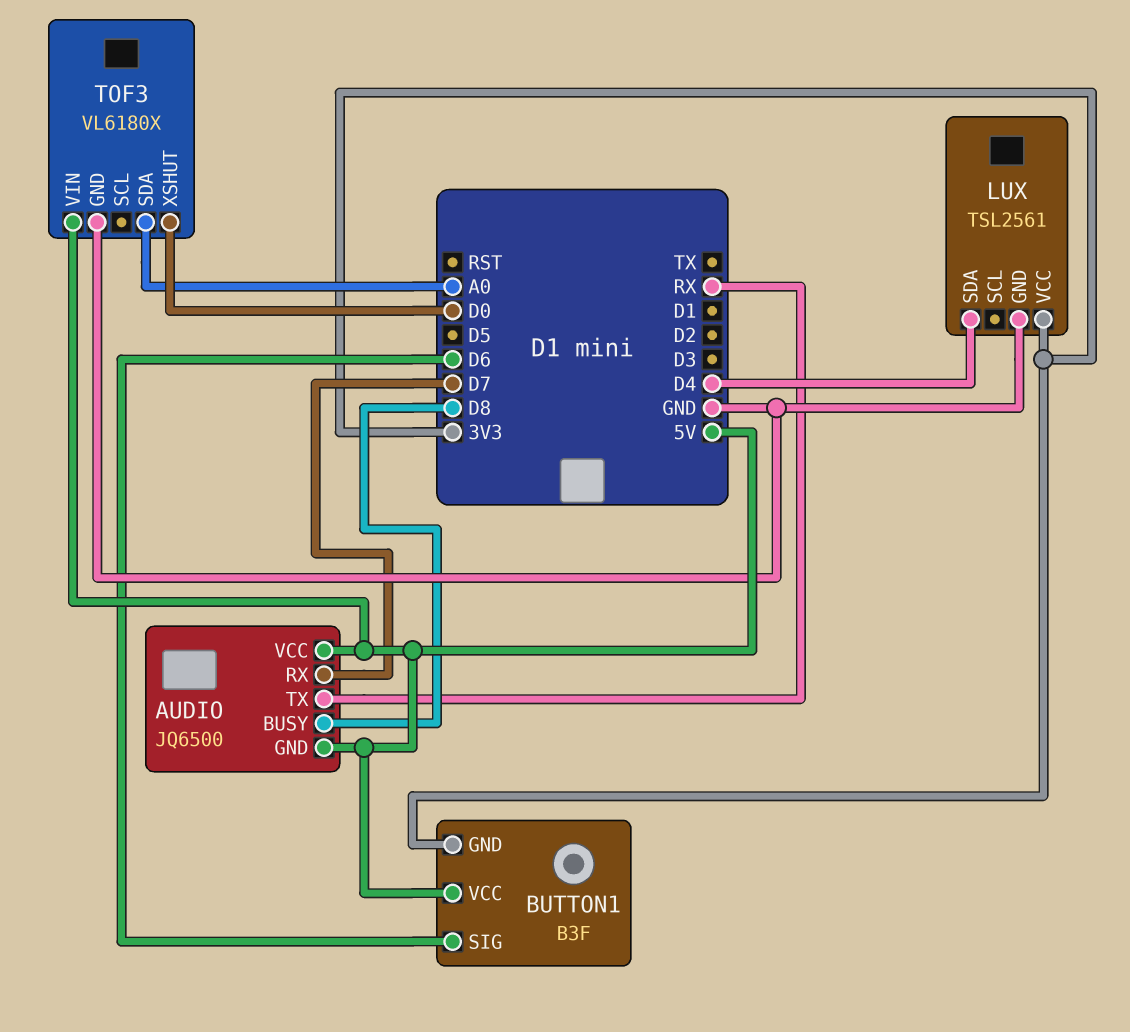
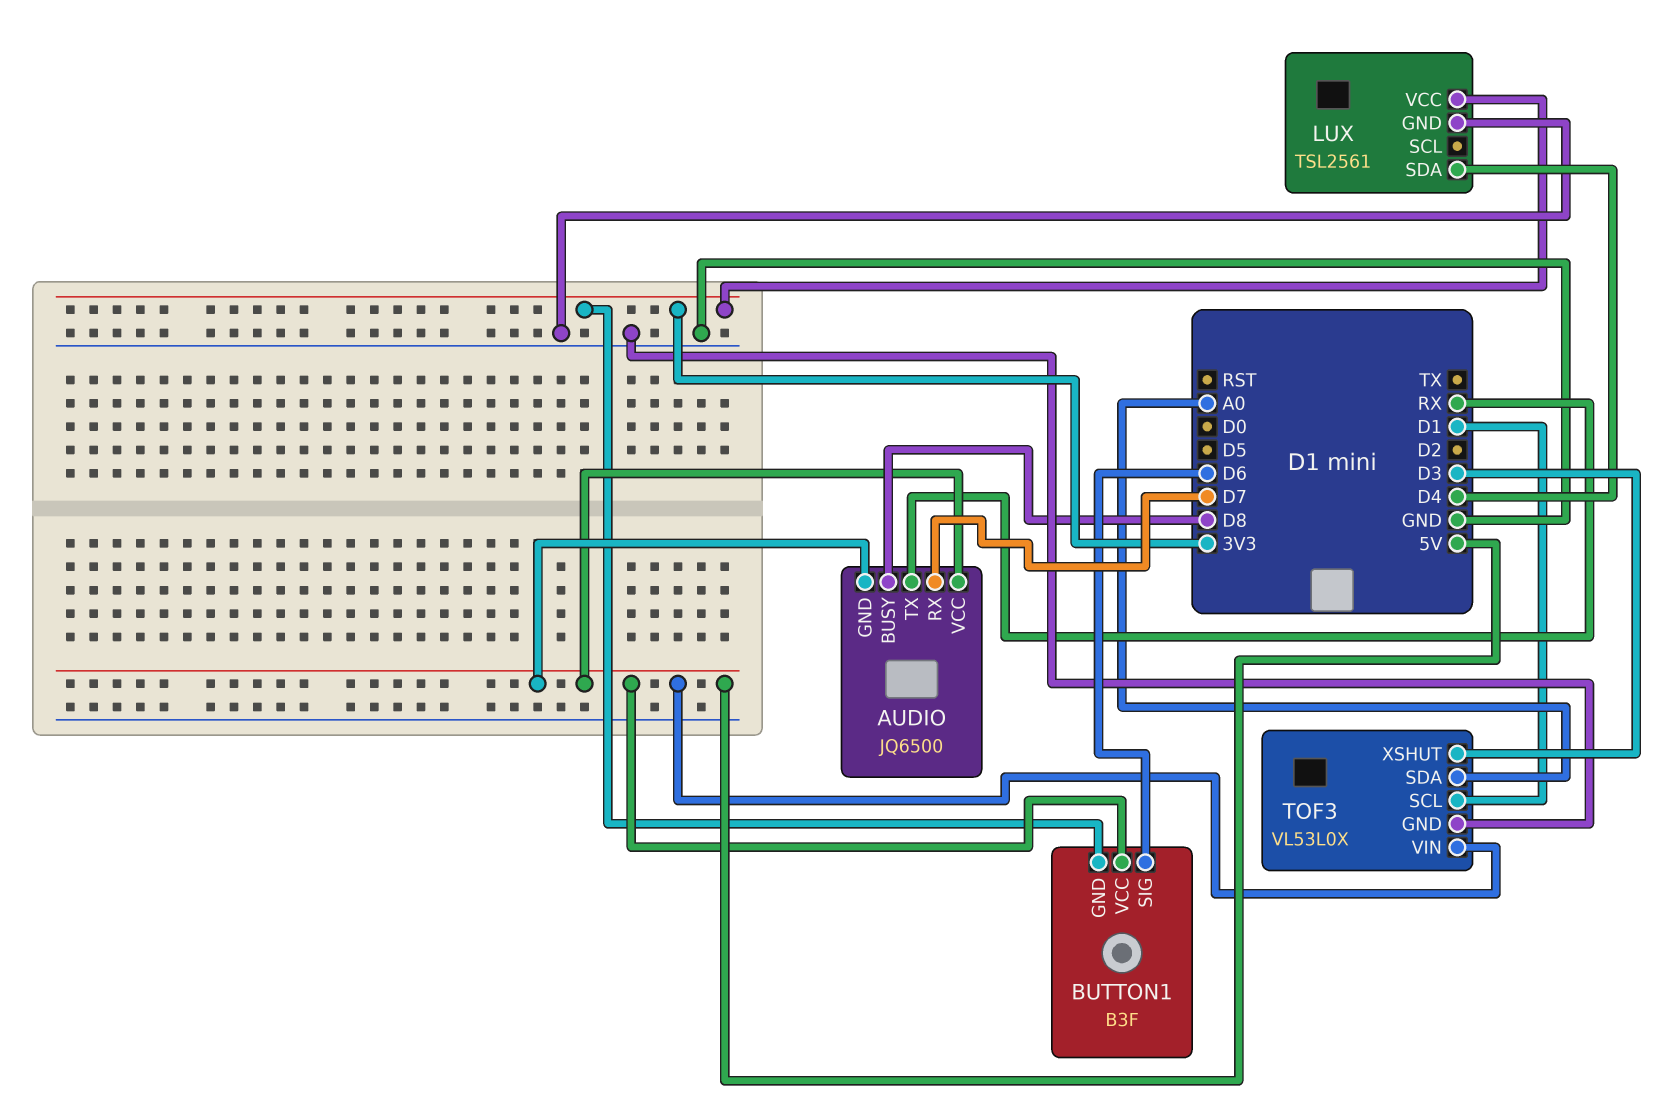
TOF3: VL6180X -> VL53L0X
TOF3 pin SCL: none -> D1
TOF3 pin XSHUT: D0 -> D3

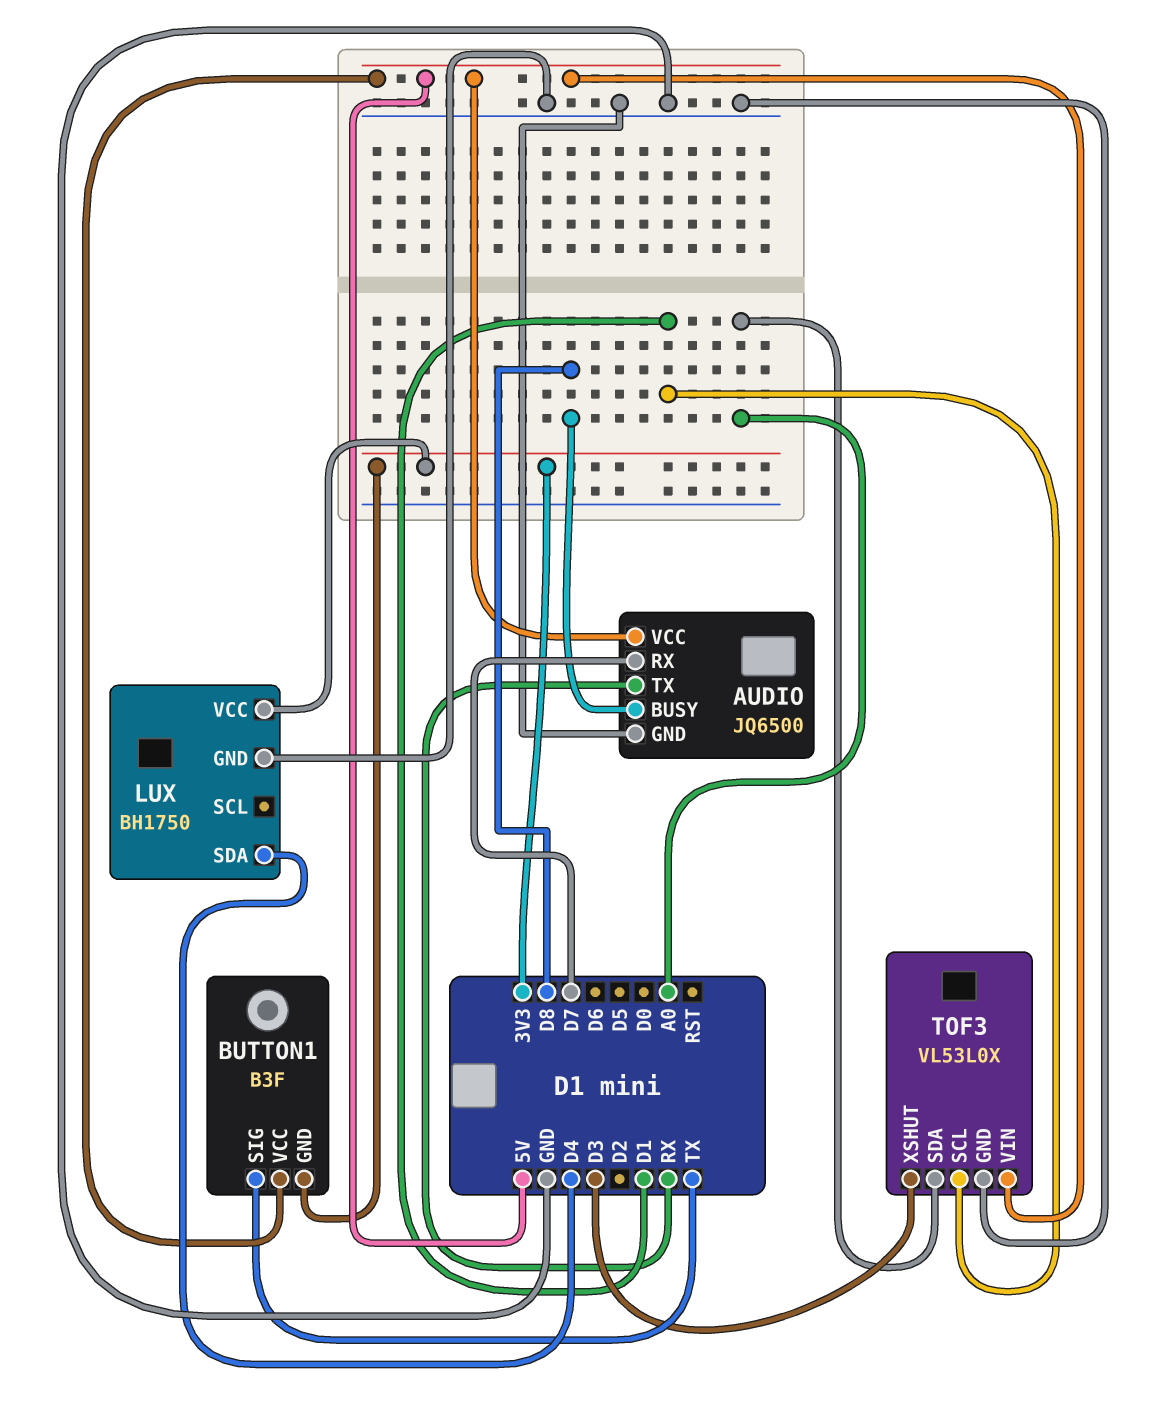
AUDIO pin GND: 5V -> GND
BUTTON1 pin SIG: D6 -> TX
LUX: TSL2561 -> BH1750

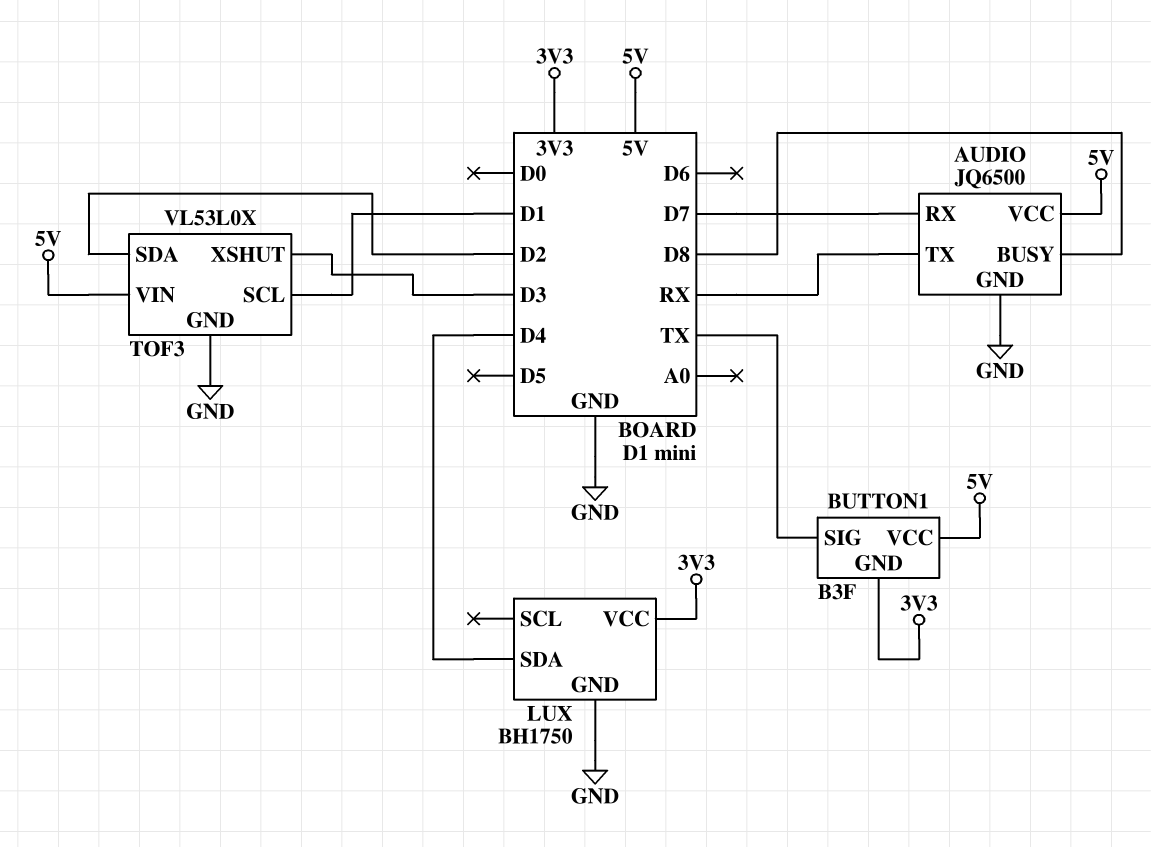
TOF3 pin SDA: A0 -> D2

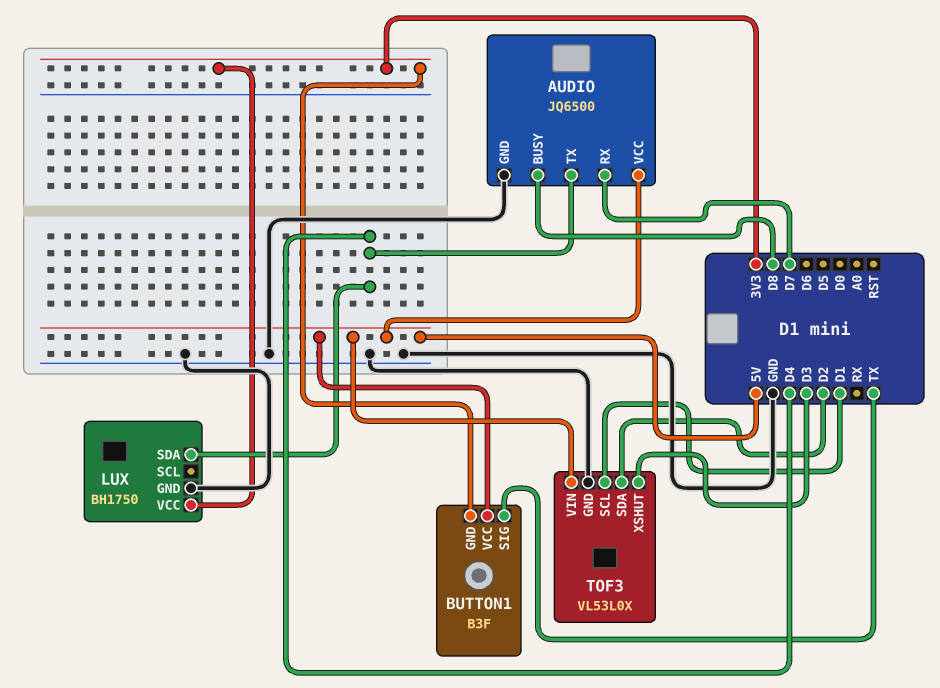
AUDIO pin TX: RX -> D4

